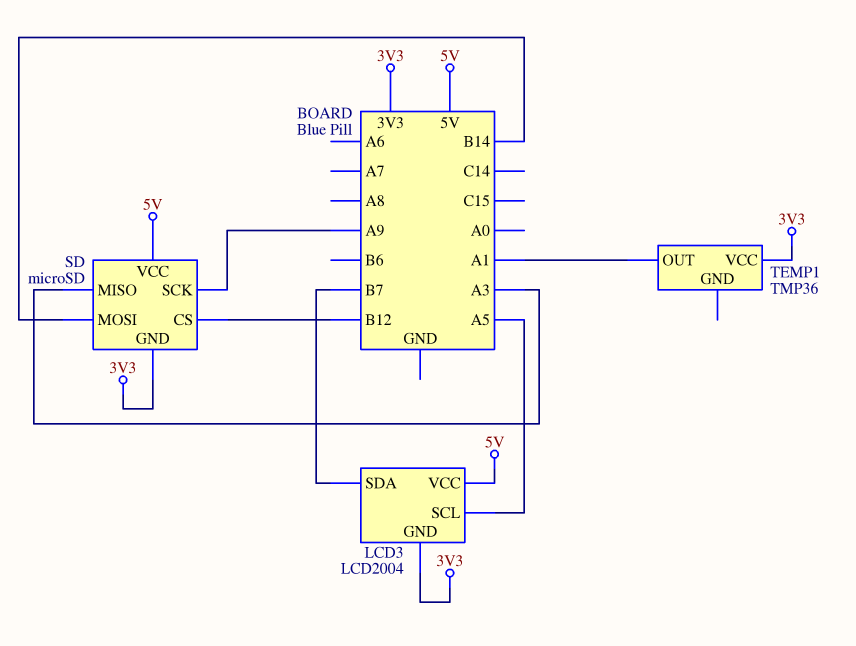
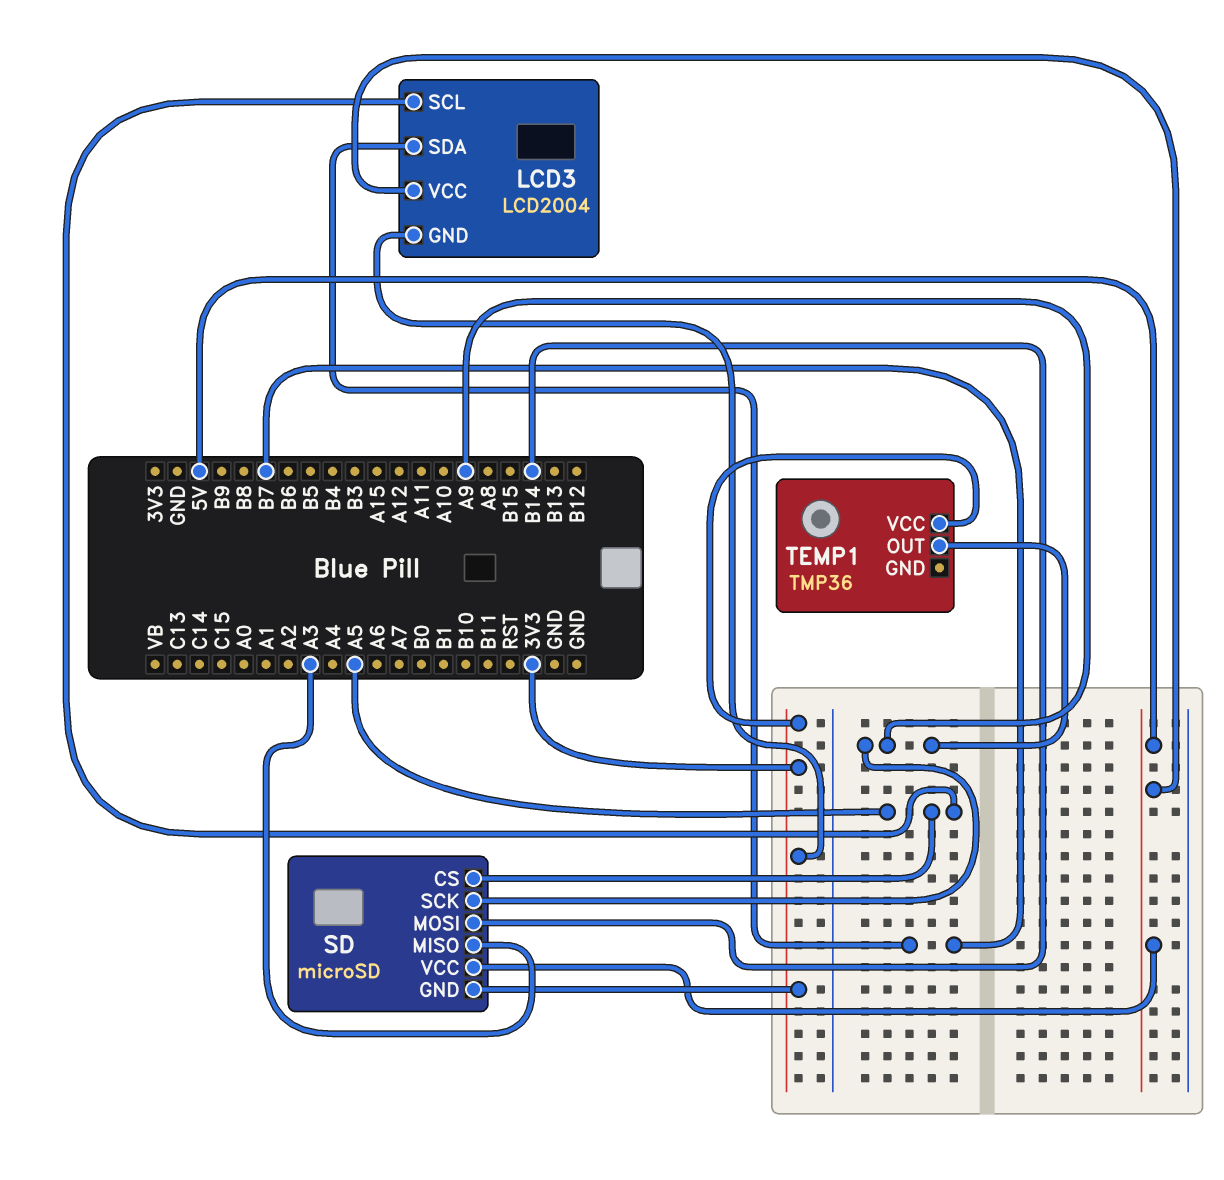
SD pin CS: B12 -> A5
TEMP1 pin OUT: A1 -> A9

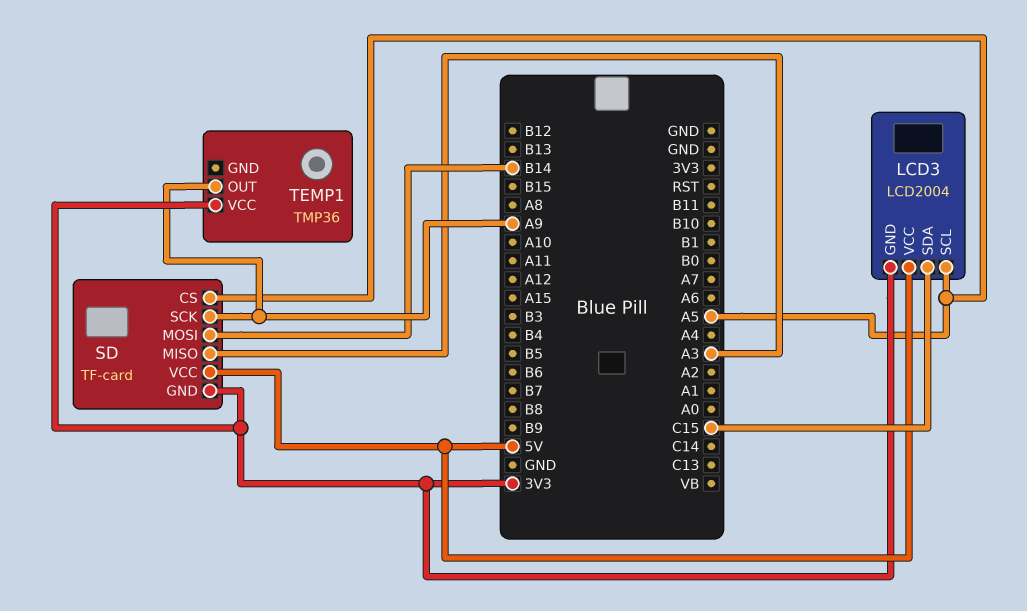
LCD3 pin SDA: B7 -> C15
SD: microSD -> TF-card

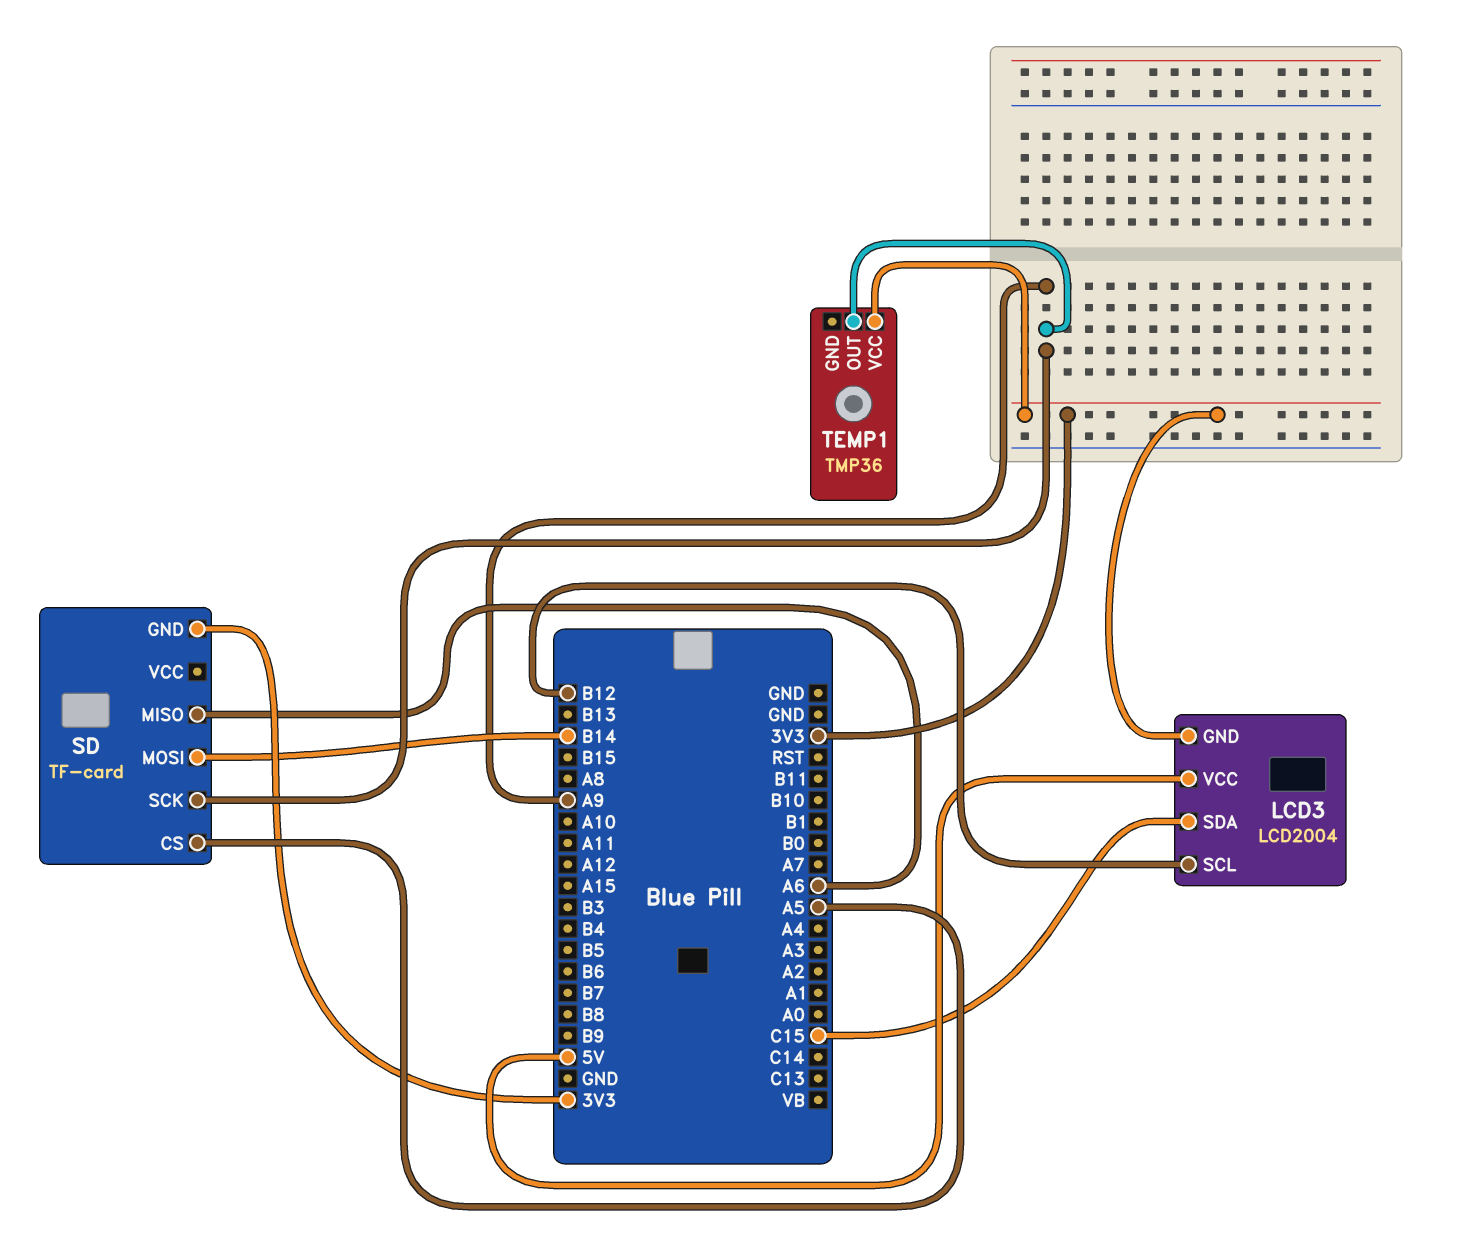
LCD3 pin SCL: A5 -> B12
SD pin MISO: A3 -> A6
SD pin VCC: 5V -> none

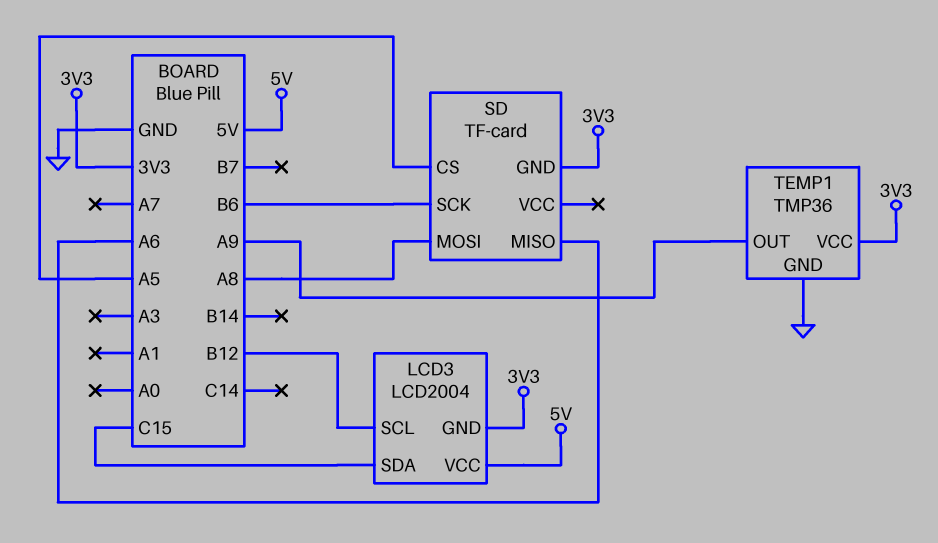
SD pin MOSI: B14 -> A8
SD pin SCK: A9 -> B6
TEMP1 pin GND: none -> GND

